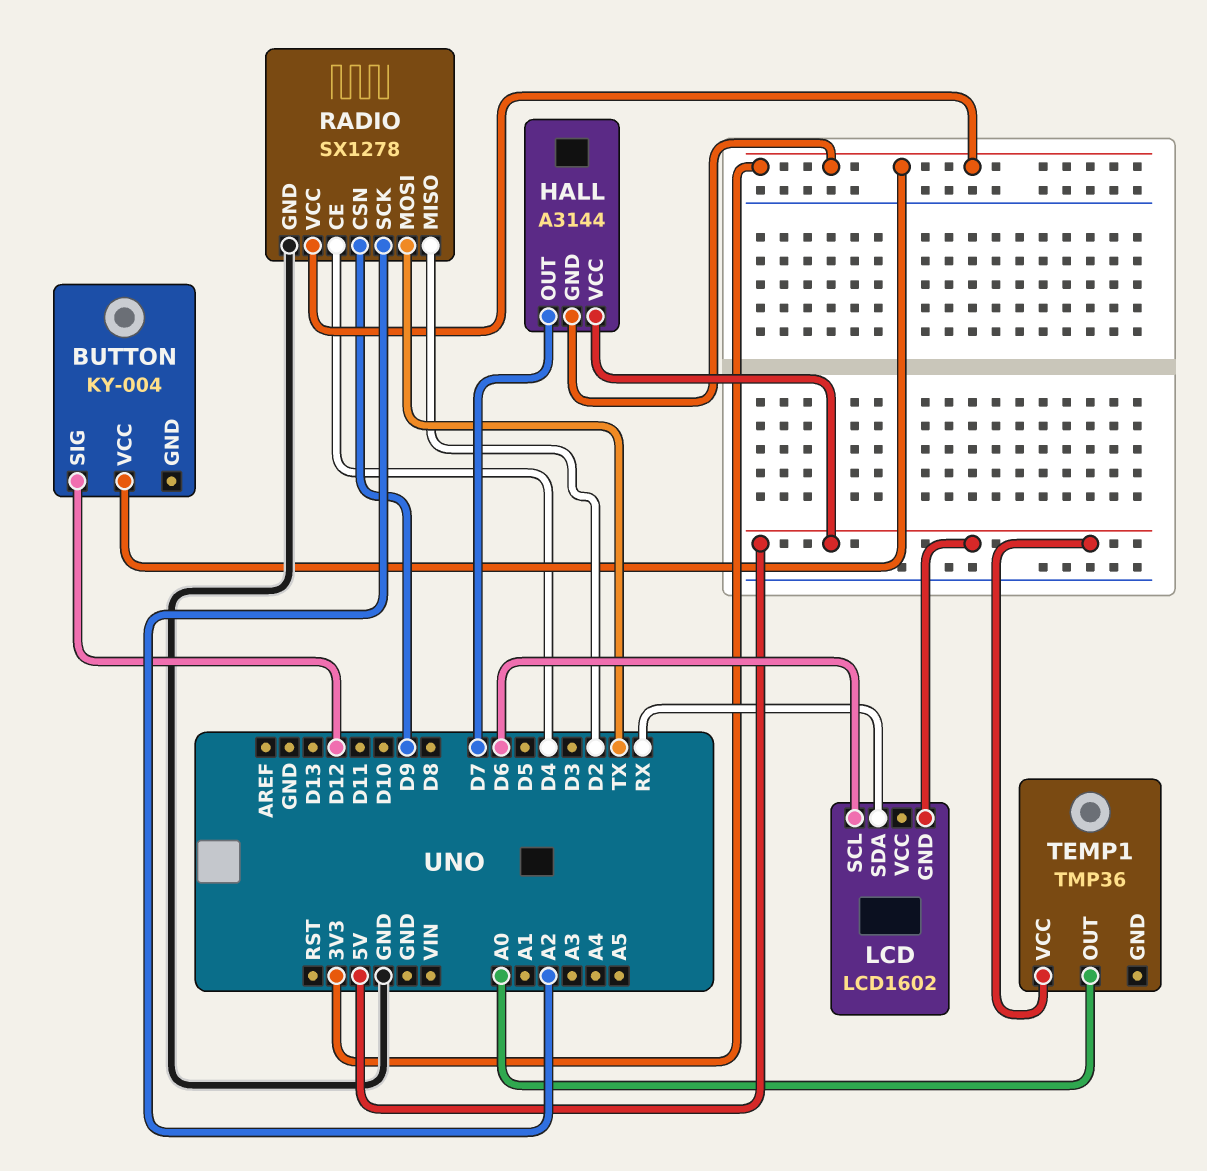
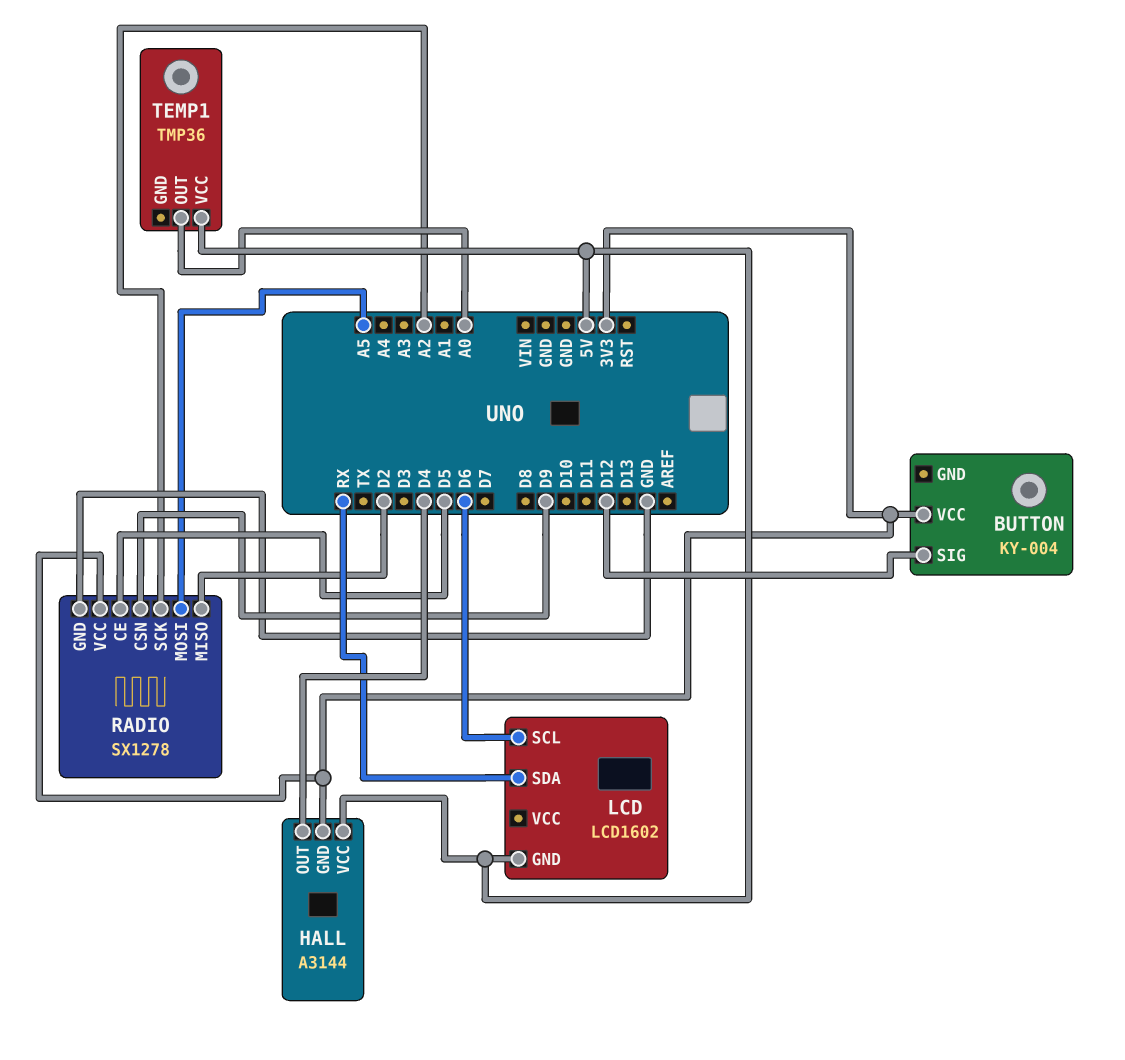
HALL pin OUT: D7 -> D4
RADIO pin CE: D4 -> D5
RADIO pin MOSI: TX -> A5

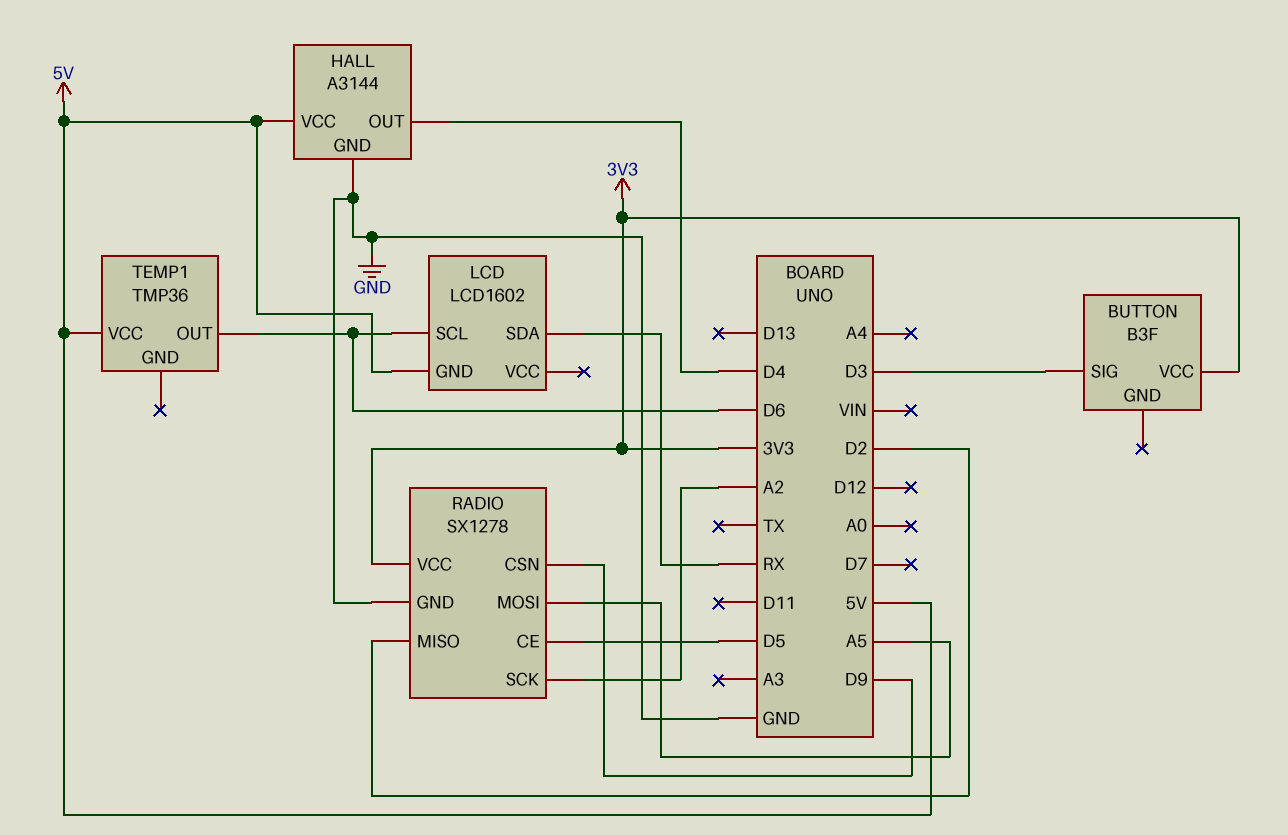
BUTTON: KY-004 -> B3F
BUTTON pin SIG: D12 -> D3
HALL pin GND: 3V3 -> GND
TEMP1 pin OUT: A0 -> D6

